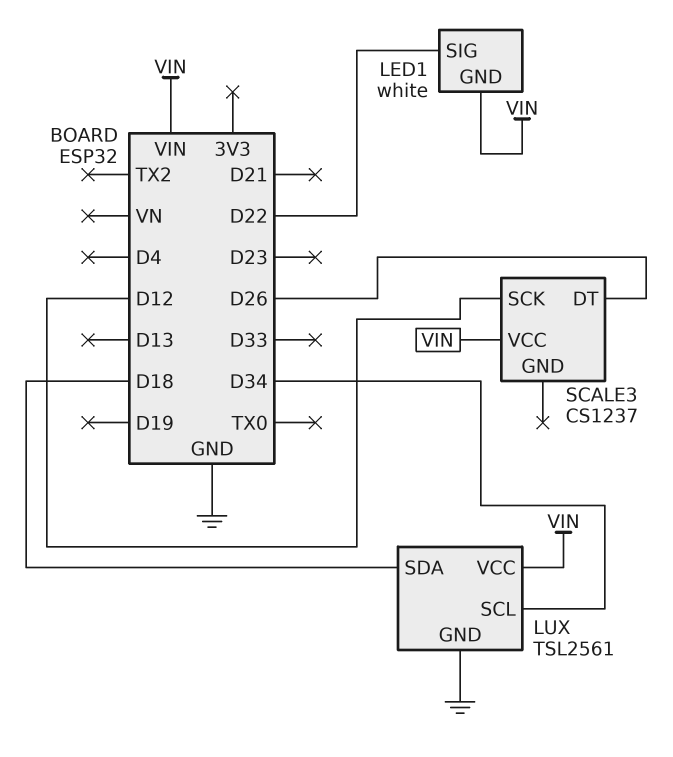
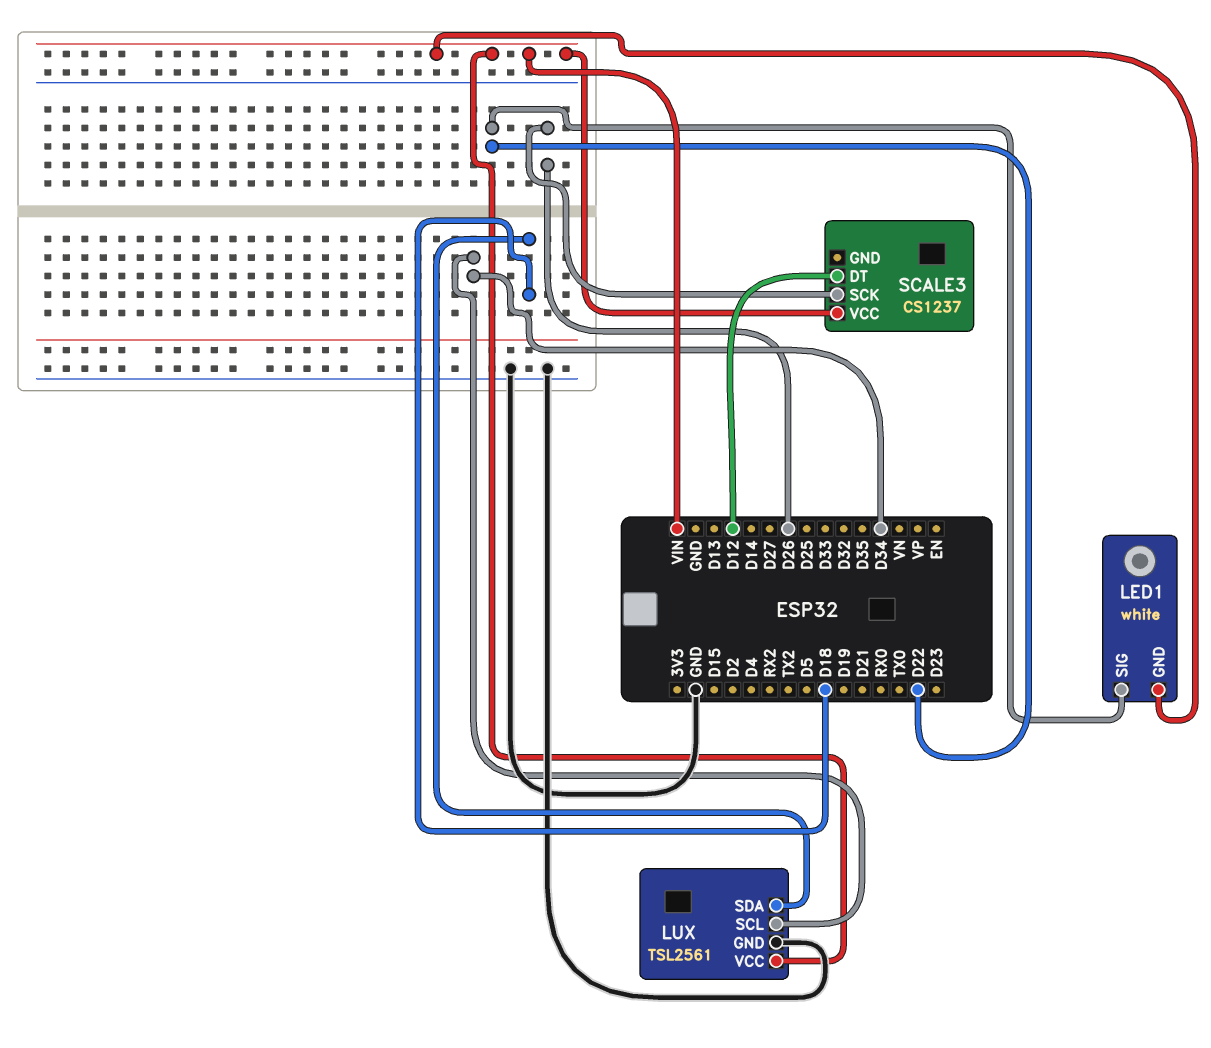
SCALE3 pin DT: D26 -> D12
SCALE3 pin SCK: D12 -> D26

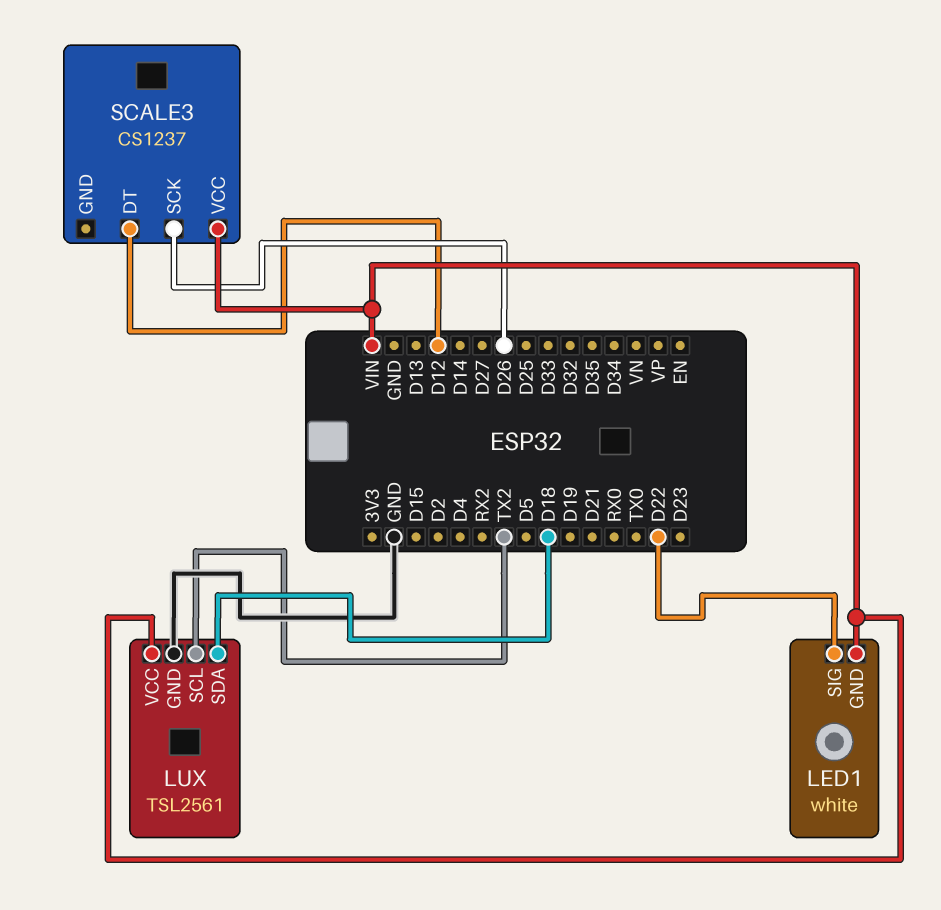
LUX pin SCL: D34 -> TX2

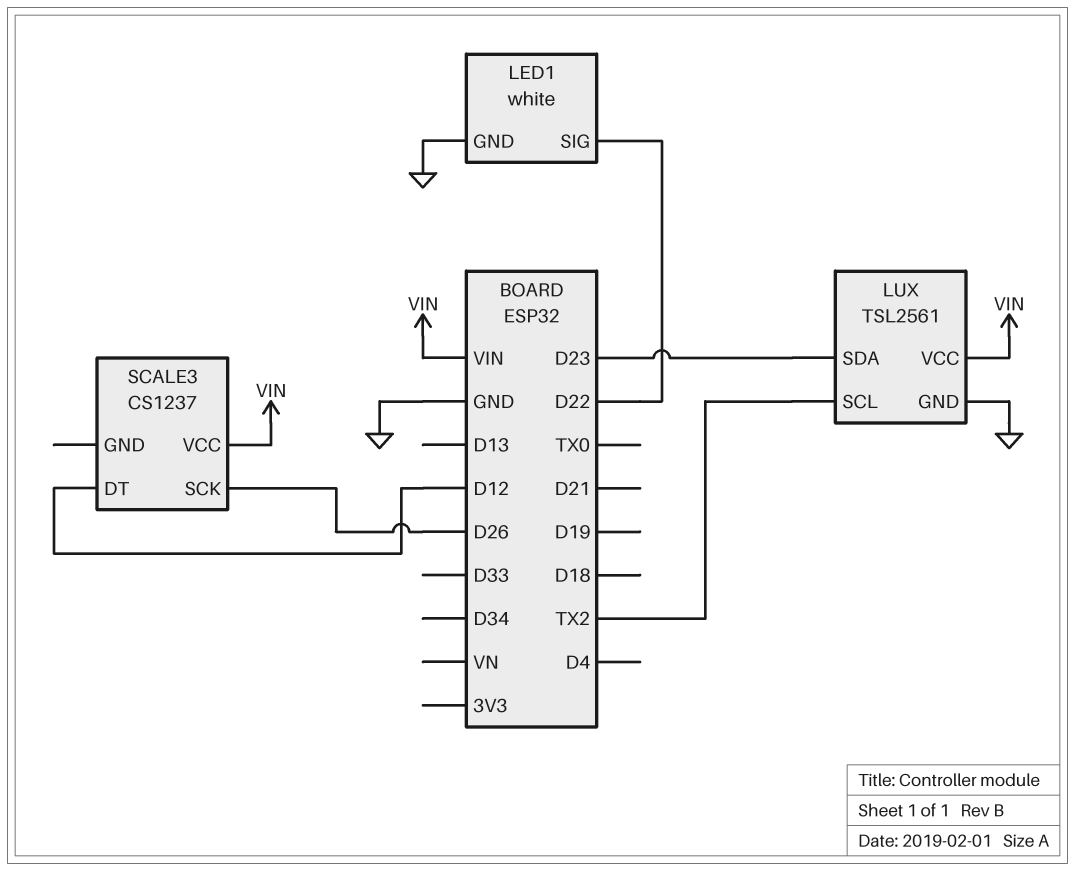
LED1 pin GND: VIN -> GND
LUX pin SDA: D18 -> D23

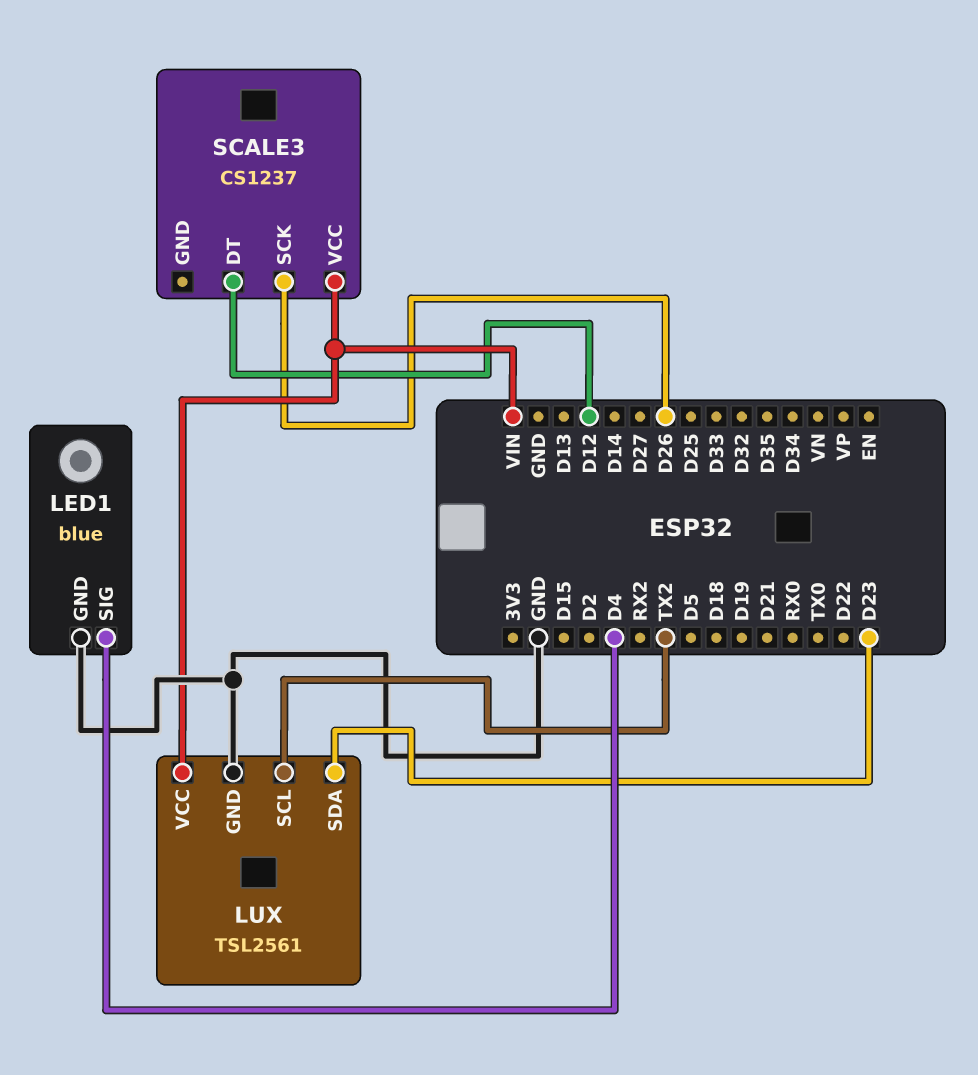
LED1: white -> blue
LED1 pin SIG: D22 -> D4

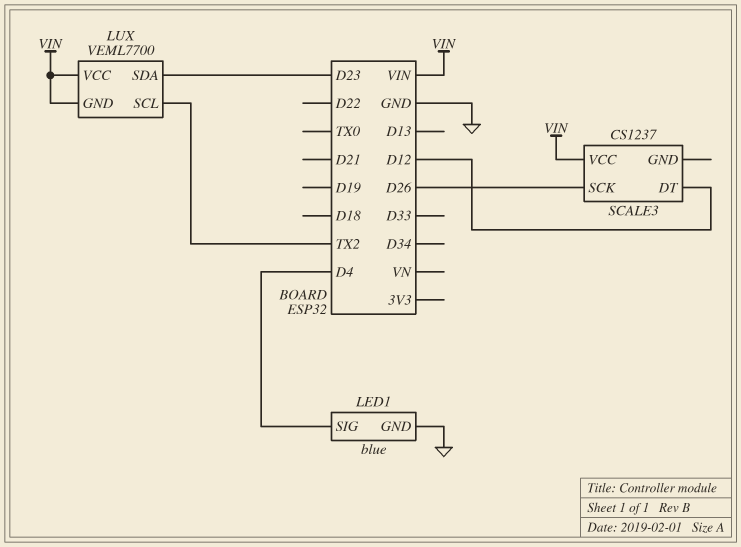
LUX: TSL2561 -> VEML7700
LUX pin GND: GND -> VIN

